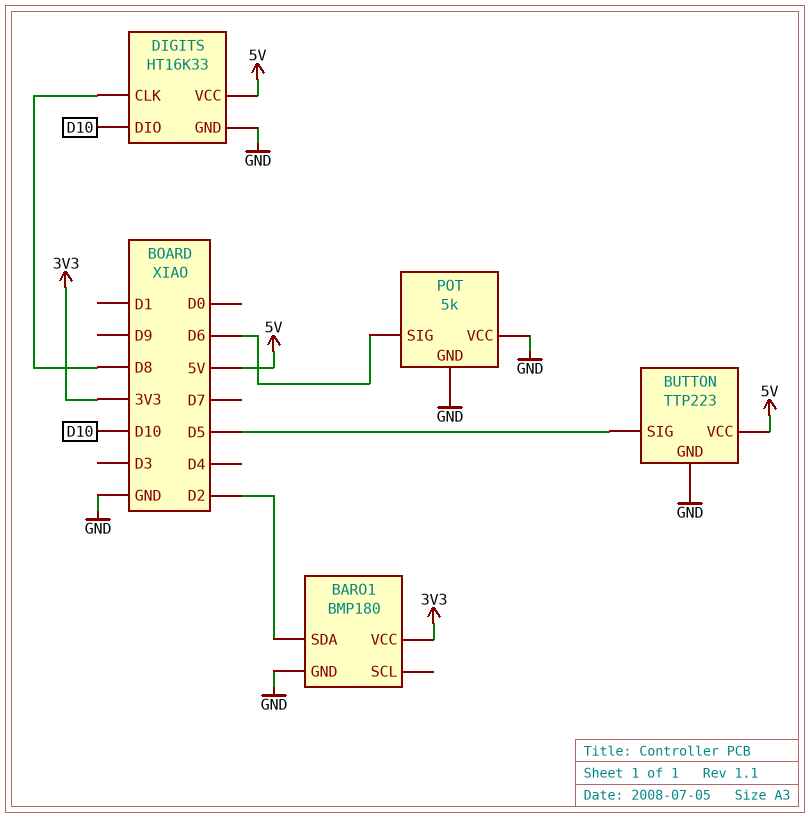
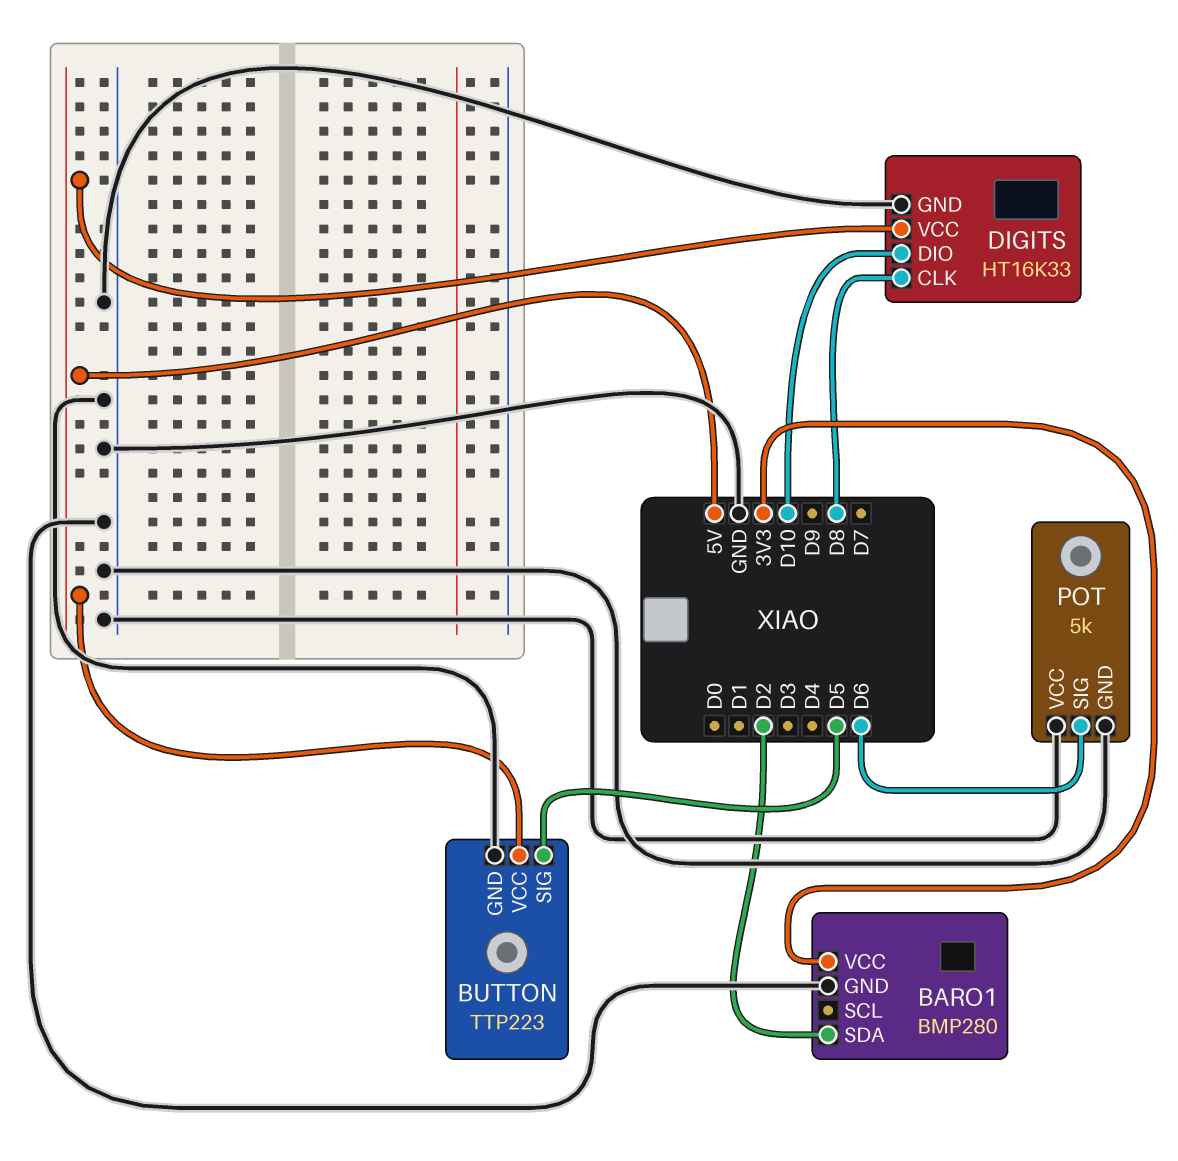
BARO1: BMP180 -> BMP280

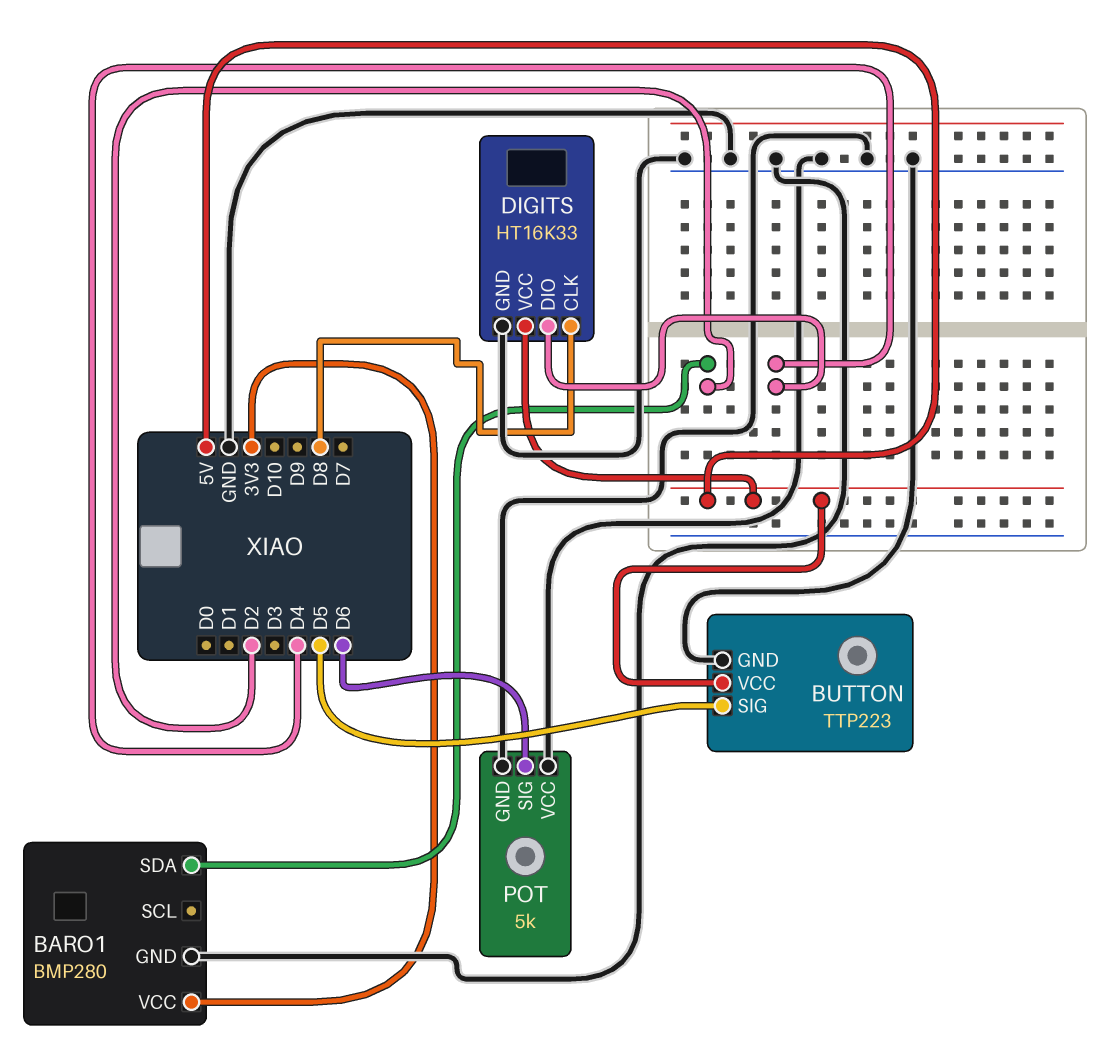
DIGITS pin DIO: D10 -> D4

